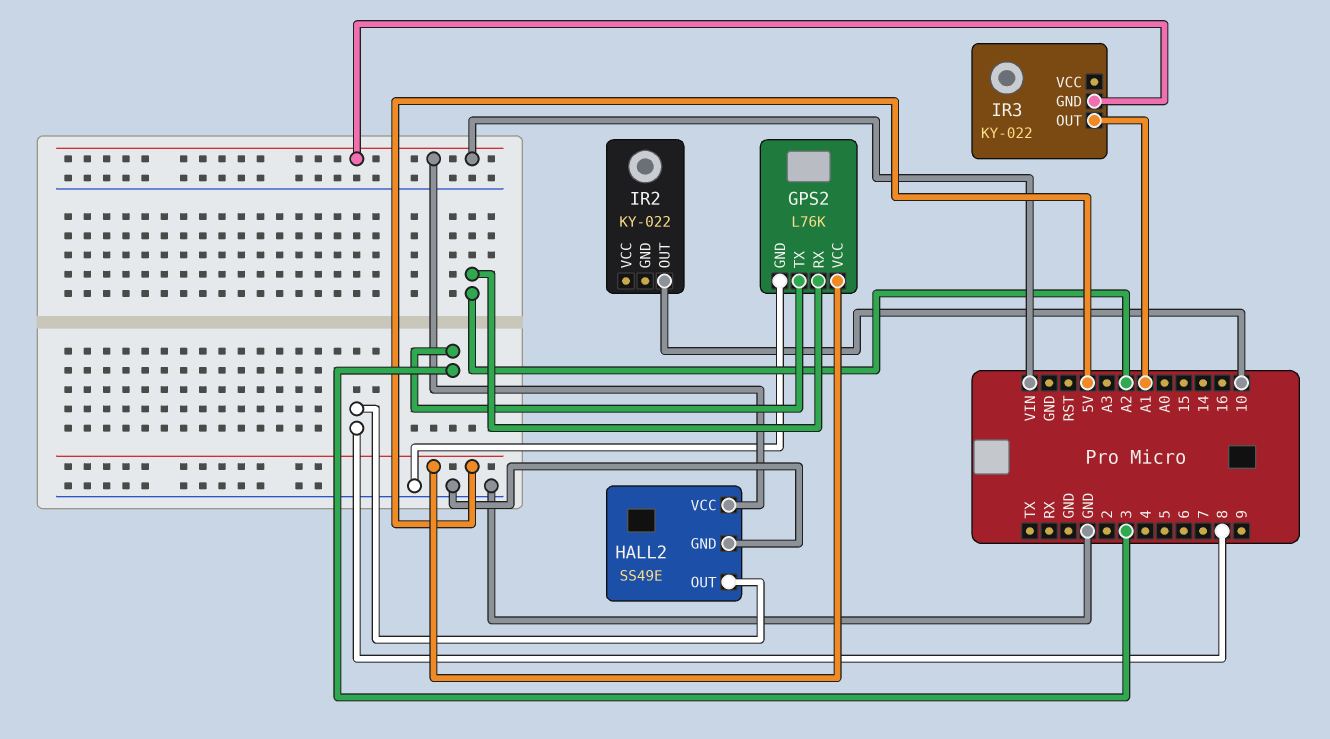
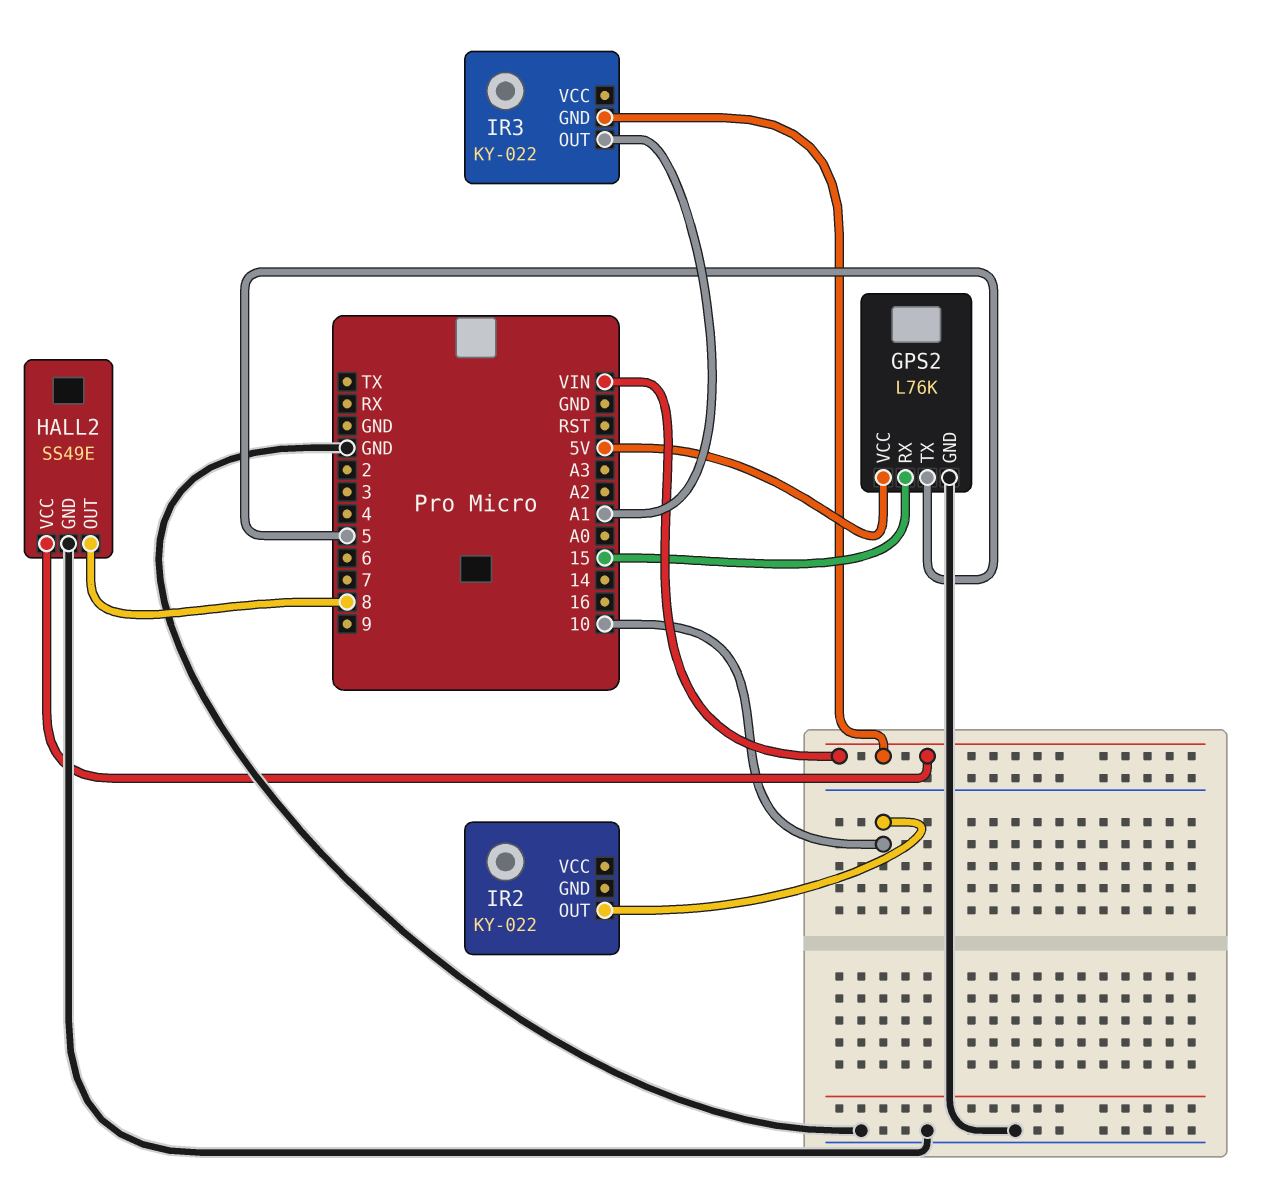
GPS2 pin RX: A2 -> 15
GPS2 pin TX: 3 -> 5

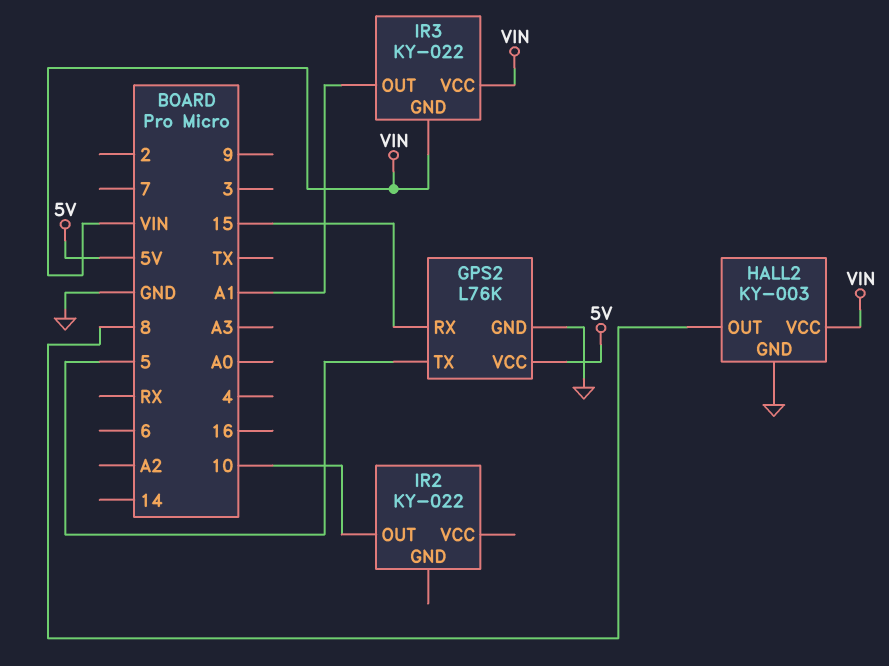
HALL2: SS49E -> KY-003
IR3 pin VCC: none -> VIN

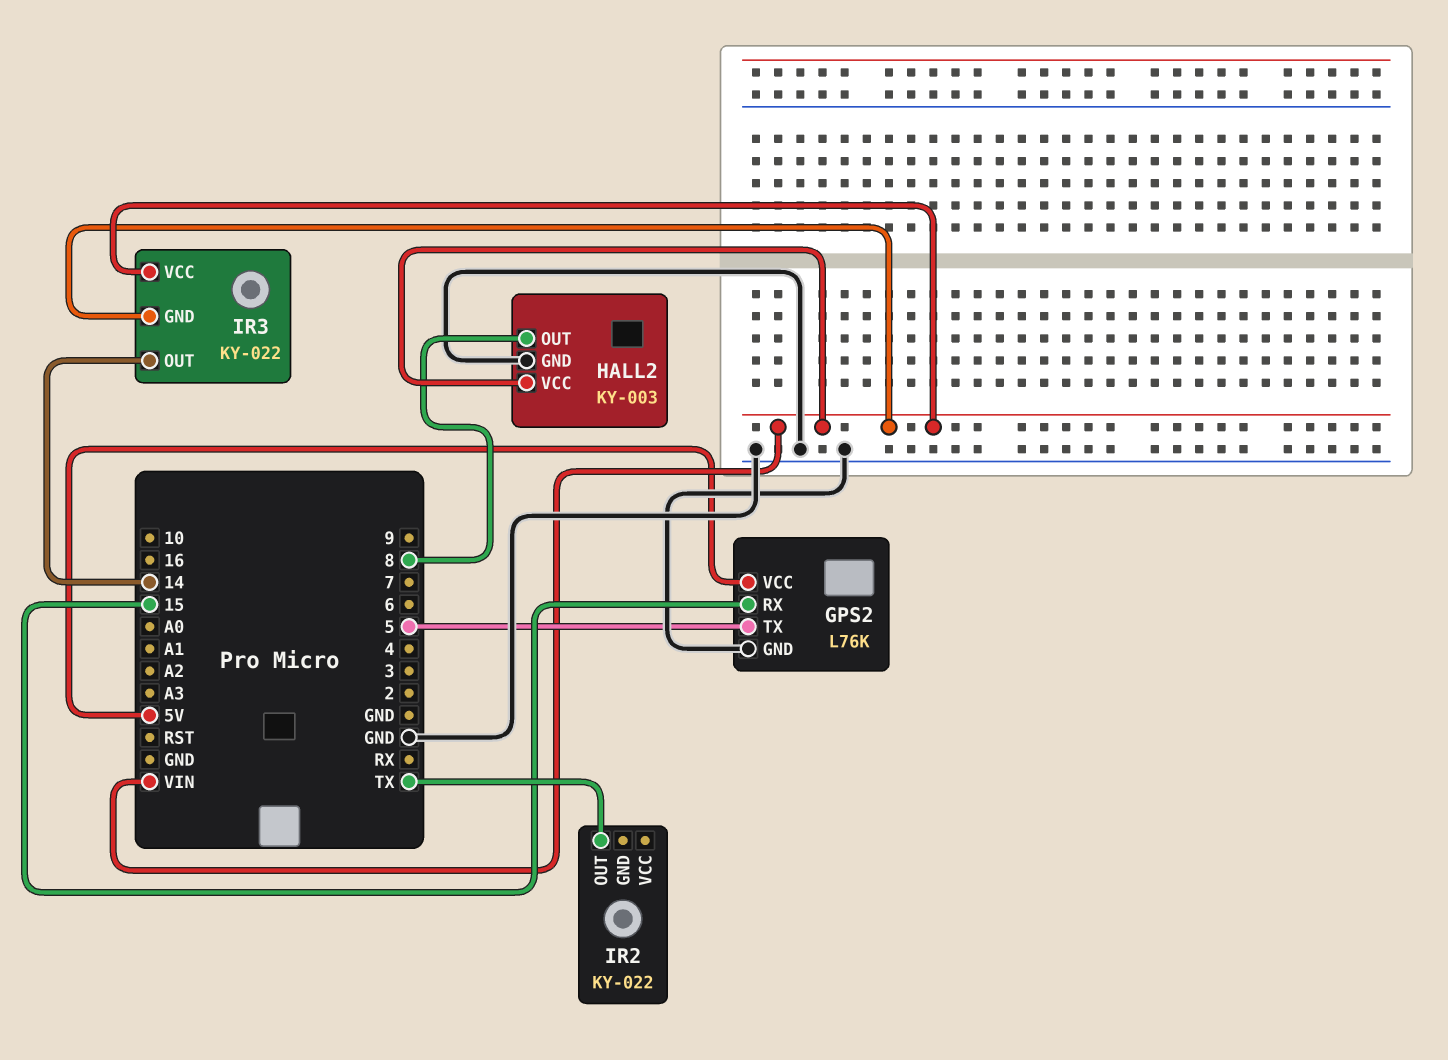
IR2 pin OUT: 10 -> TX
IR3 pin OUT: A1 -> 14

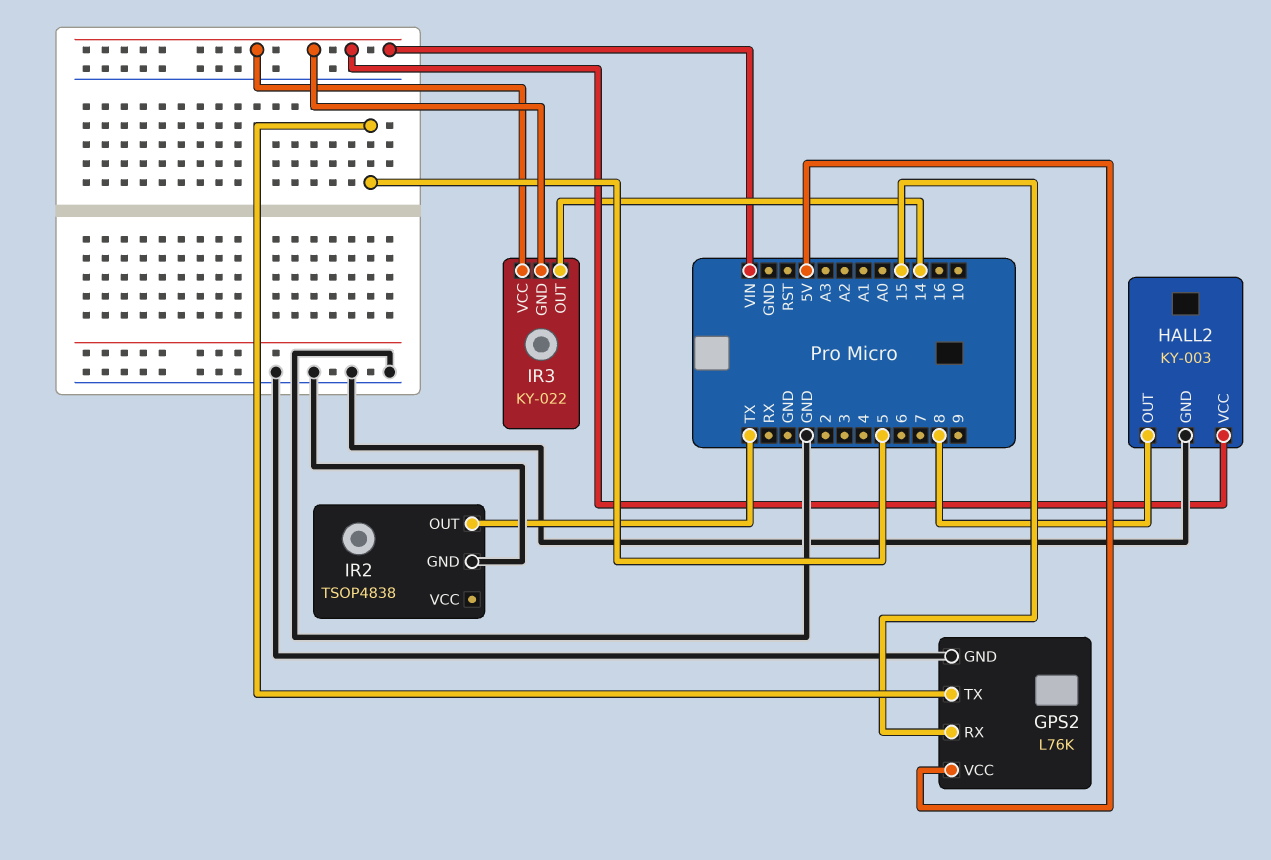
IR2: KY-022 -> TSOP4838
IR2 pin GND: none -> GND

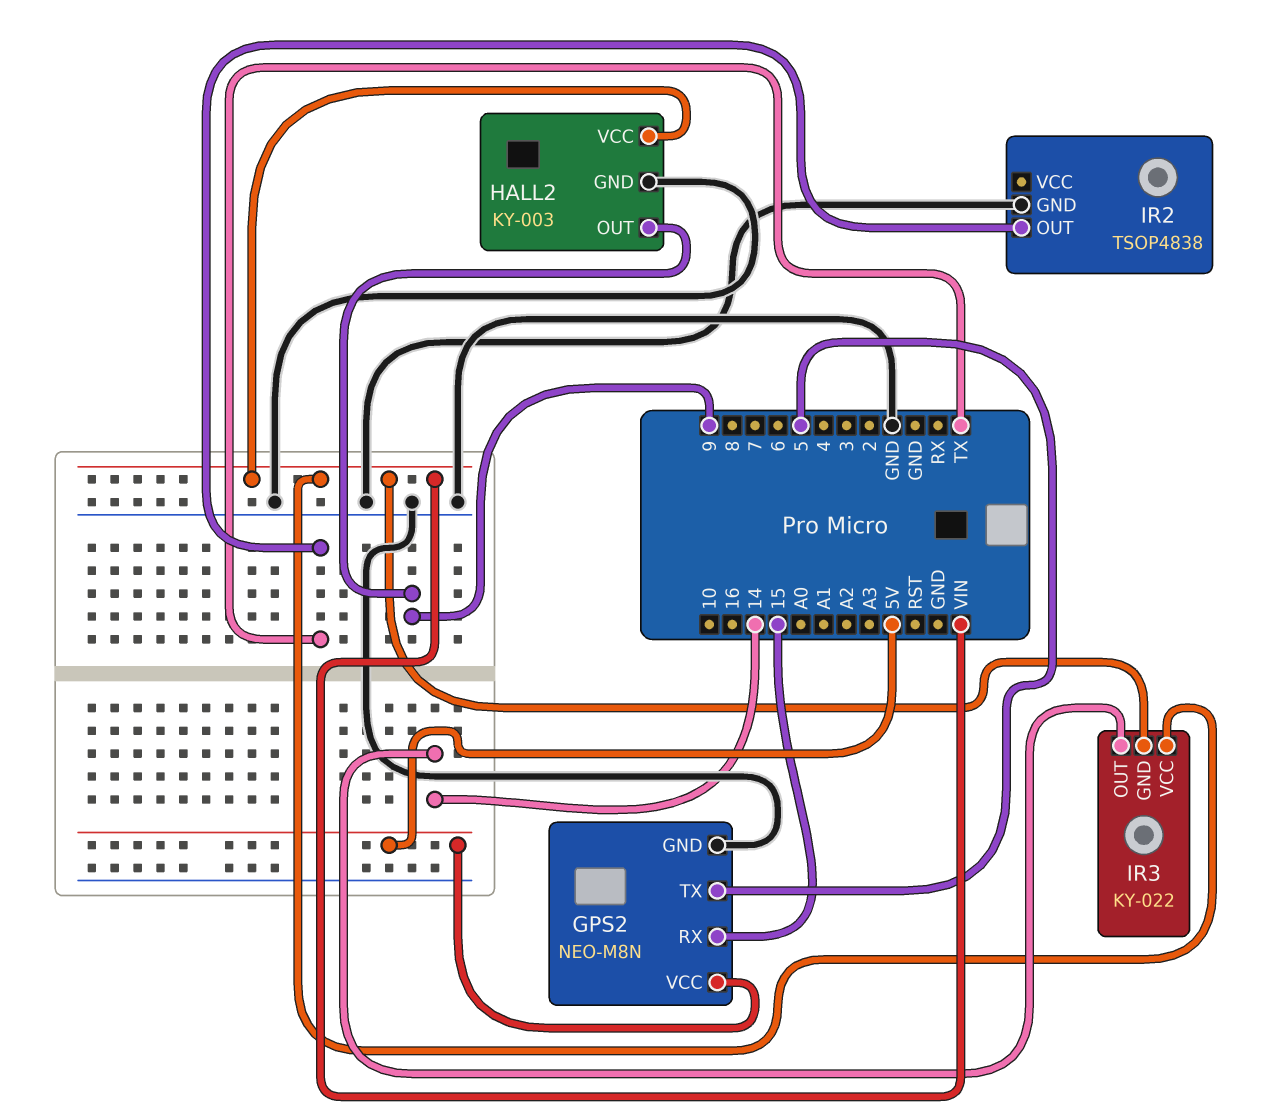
GPS2: L76K -> NEO-M8N
HALL2 pin OUT: 8 -> 9

